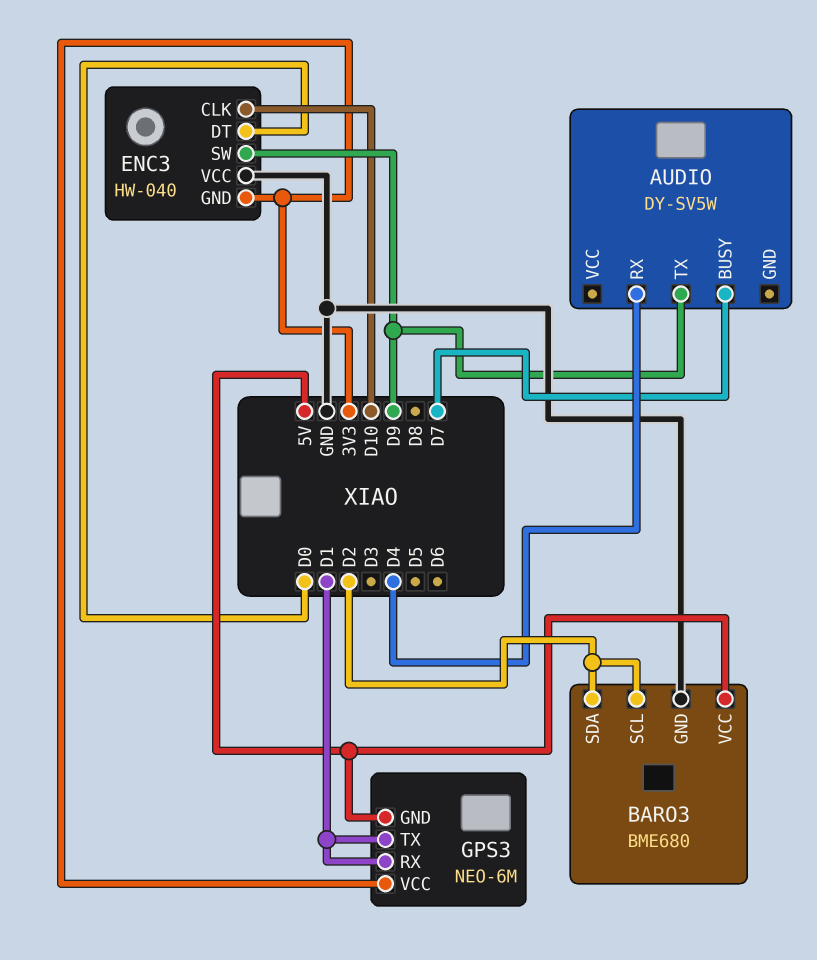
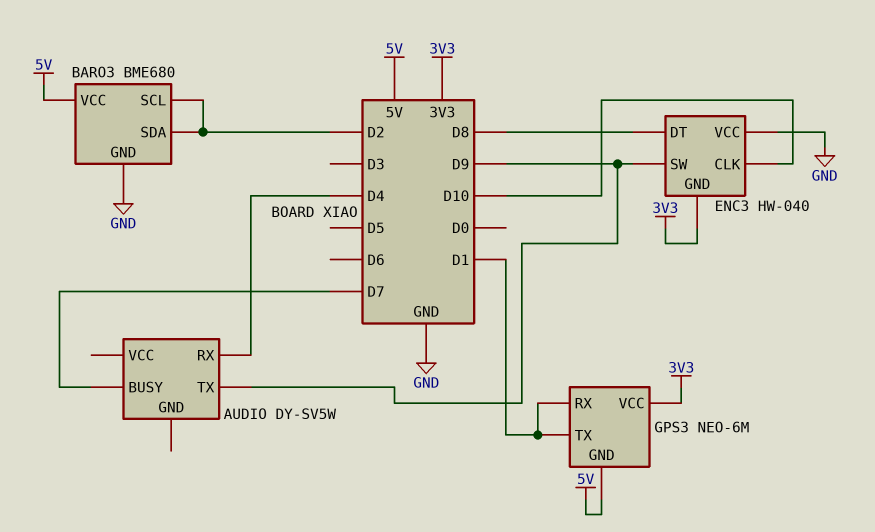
ENC3 pin DT: D0 -> D8

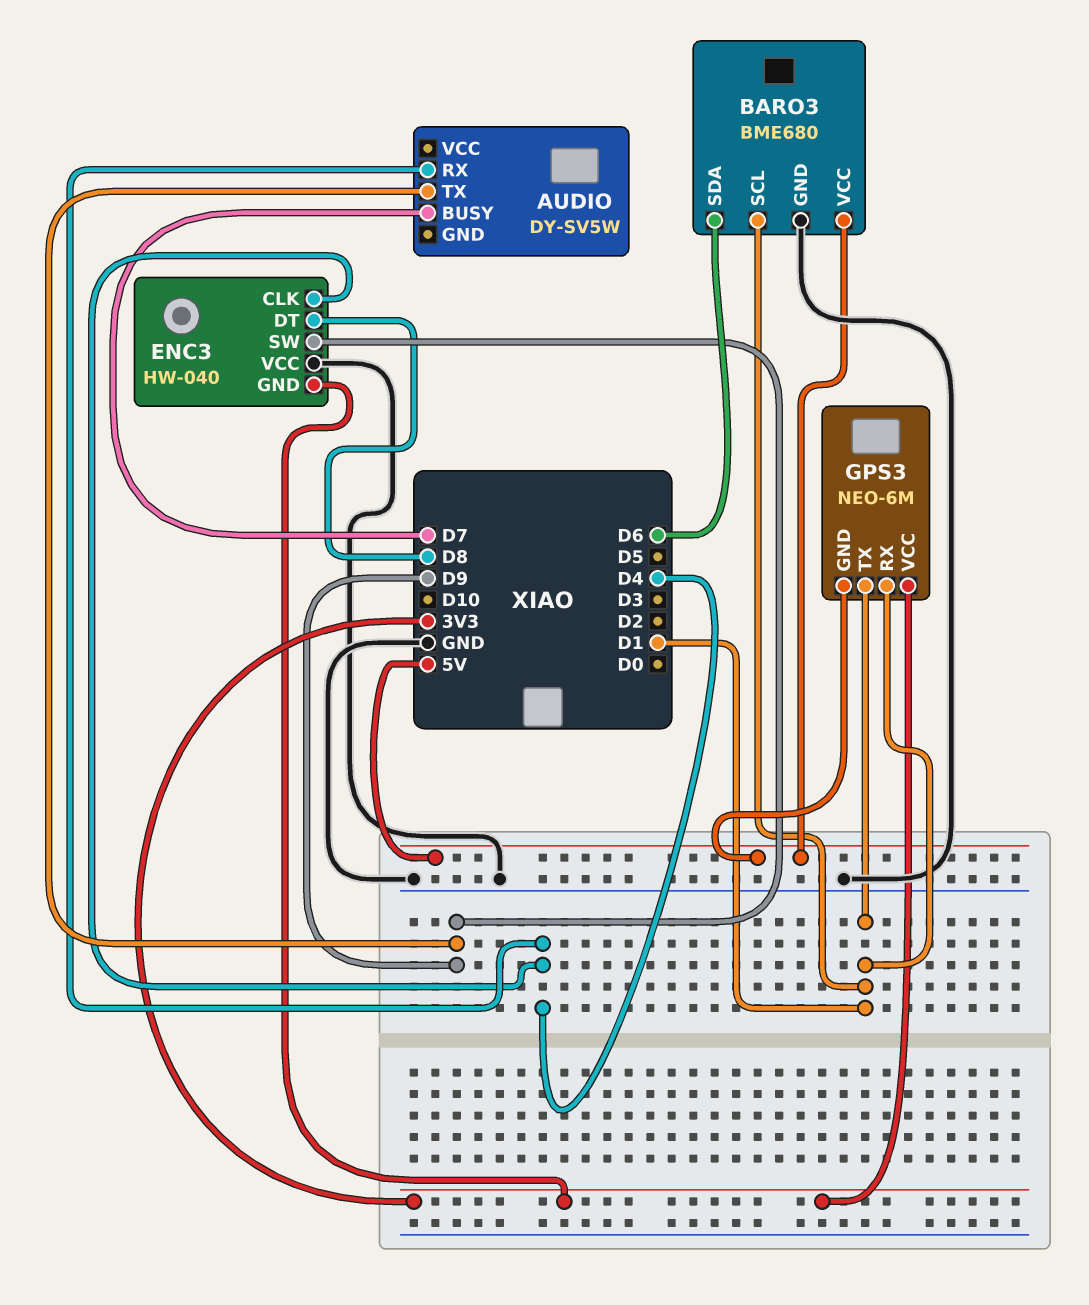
BARO3 pin SCL: D2 -> D1
BARO3 pin SDA: D2 -> D6
ENC3 pin CLK: D10 -> D4

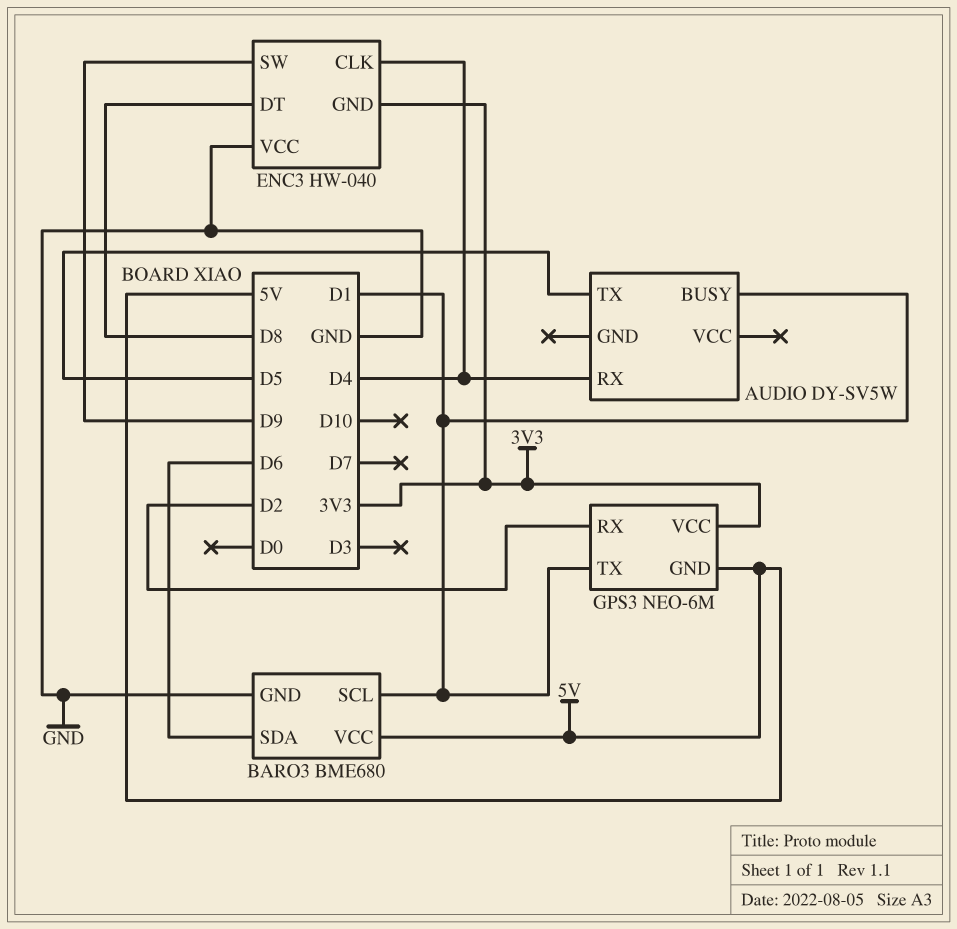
AUDIO pin BUSY: D7 -> D1
AUDIO pin TX: D9 -> D5
GPS3 pin RX: D1 -> D2

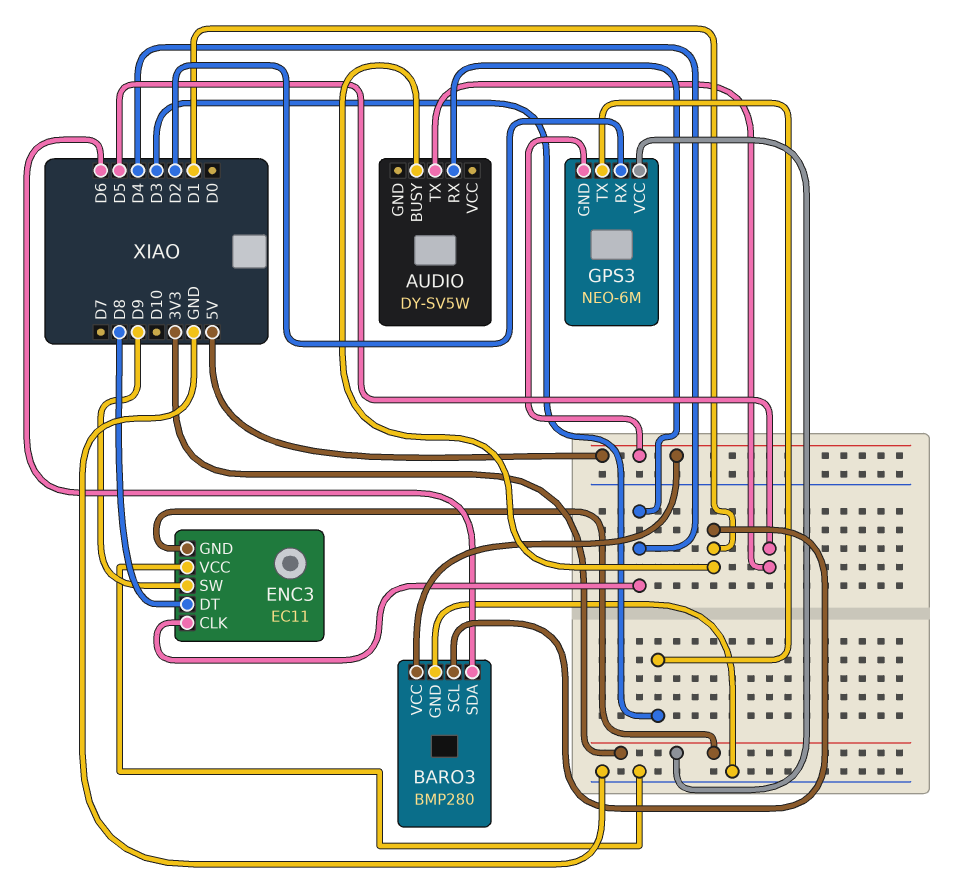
BARO3: BME680 -> BMP280
ENC3: HW-040 -> EC11
GPS3 pin TX: D1 -> D3

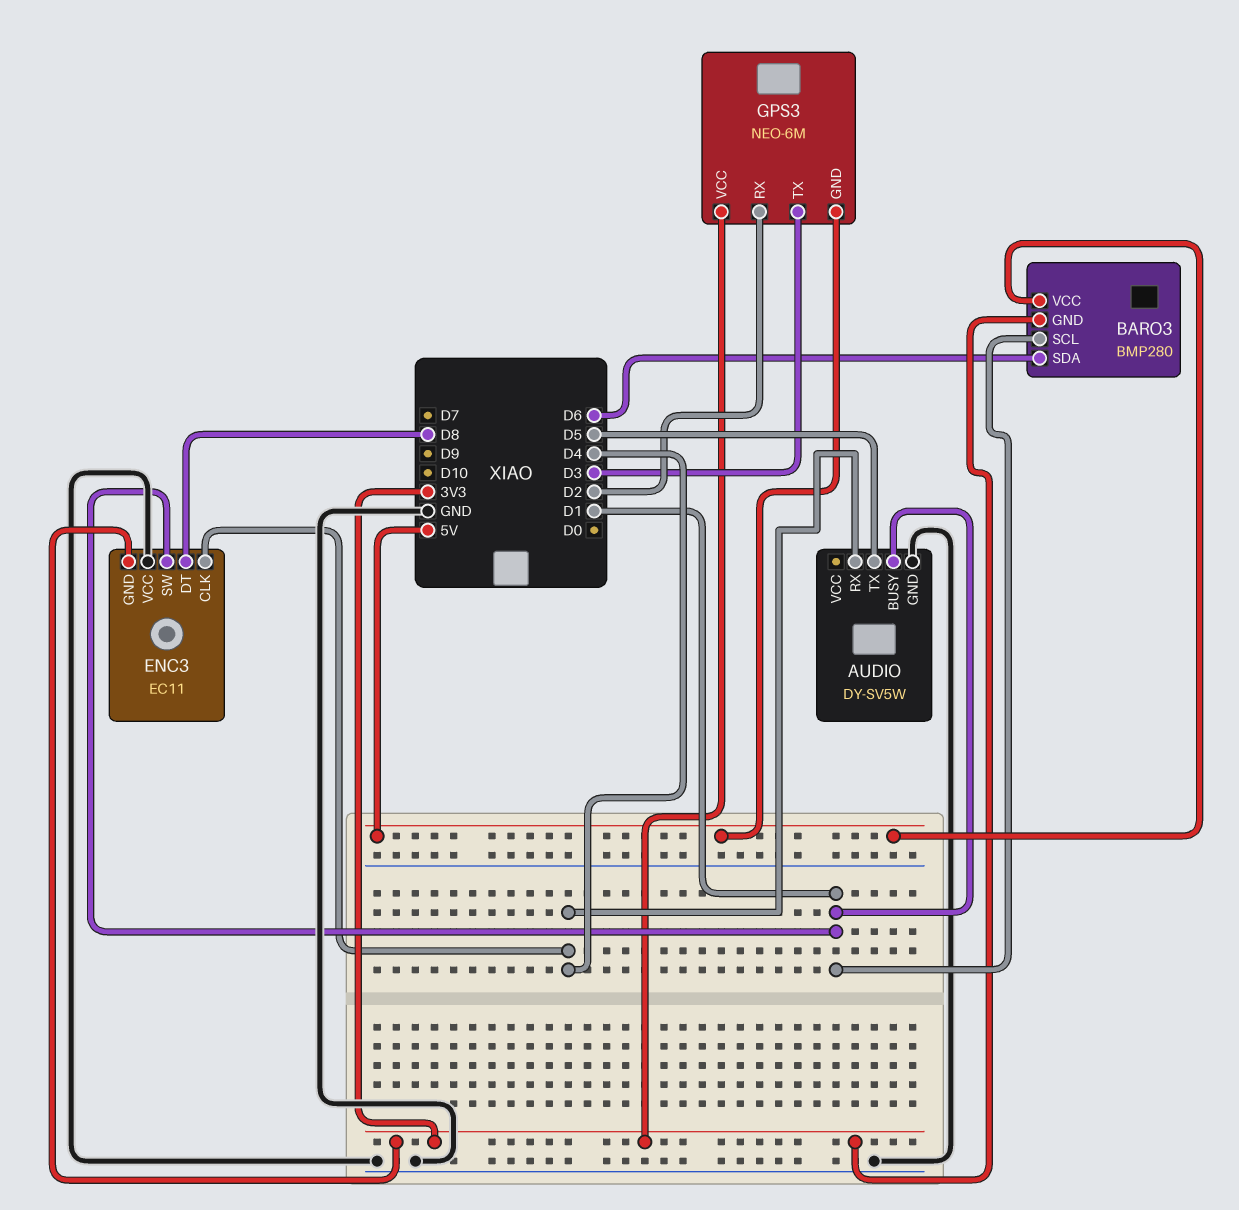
AUDIO pin GND: none -> GND
BARO3 pin GND: GND -> 3V3
ENC3 pin SW: D9 -> D1

